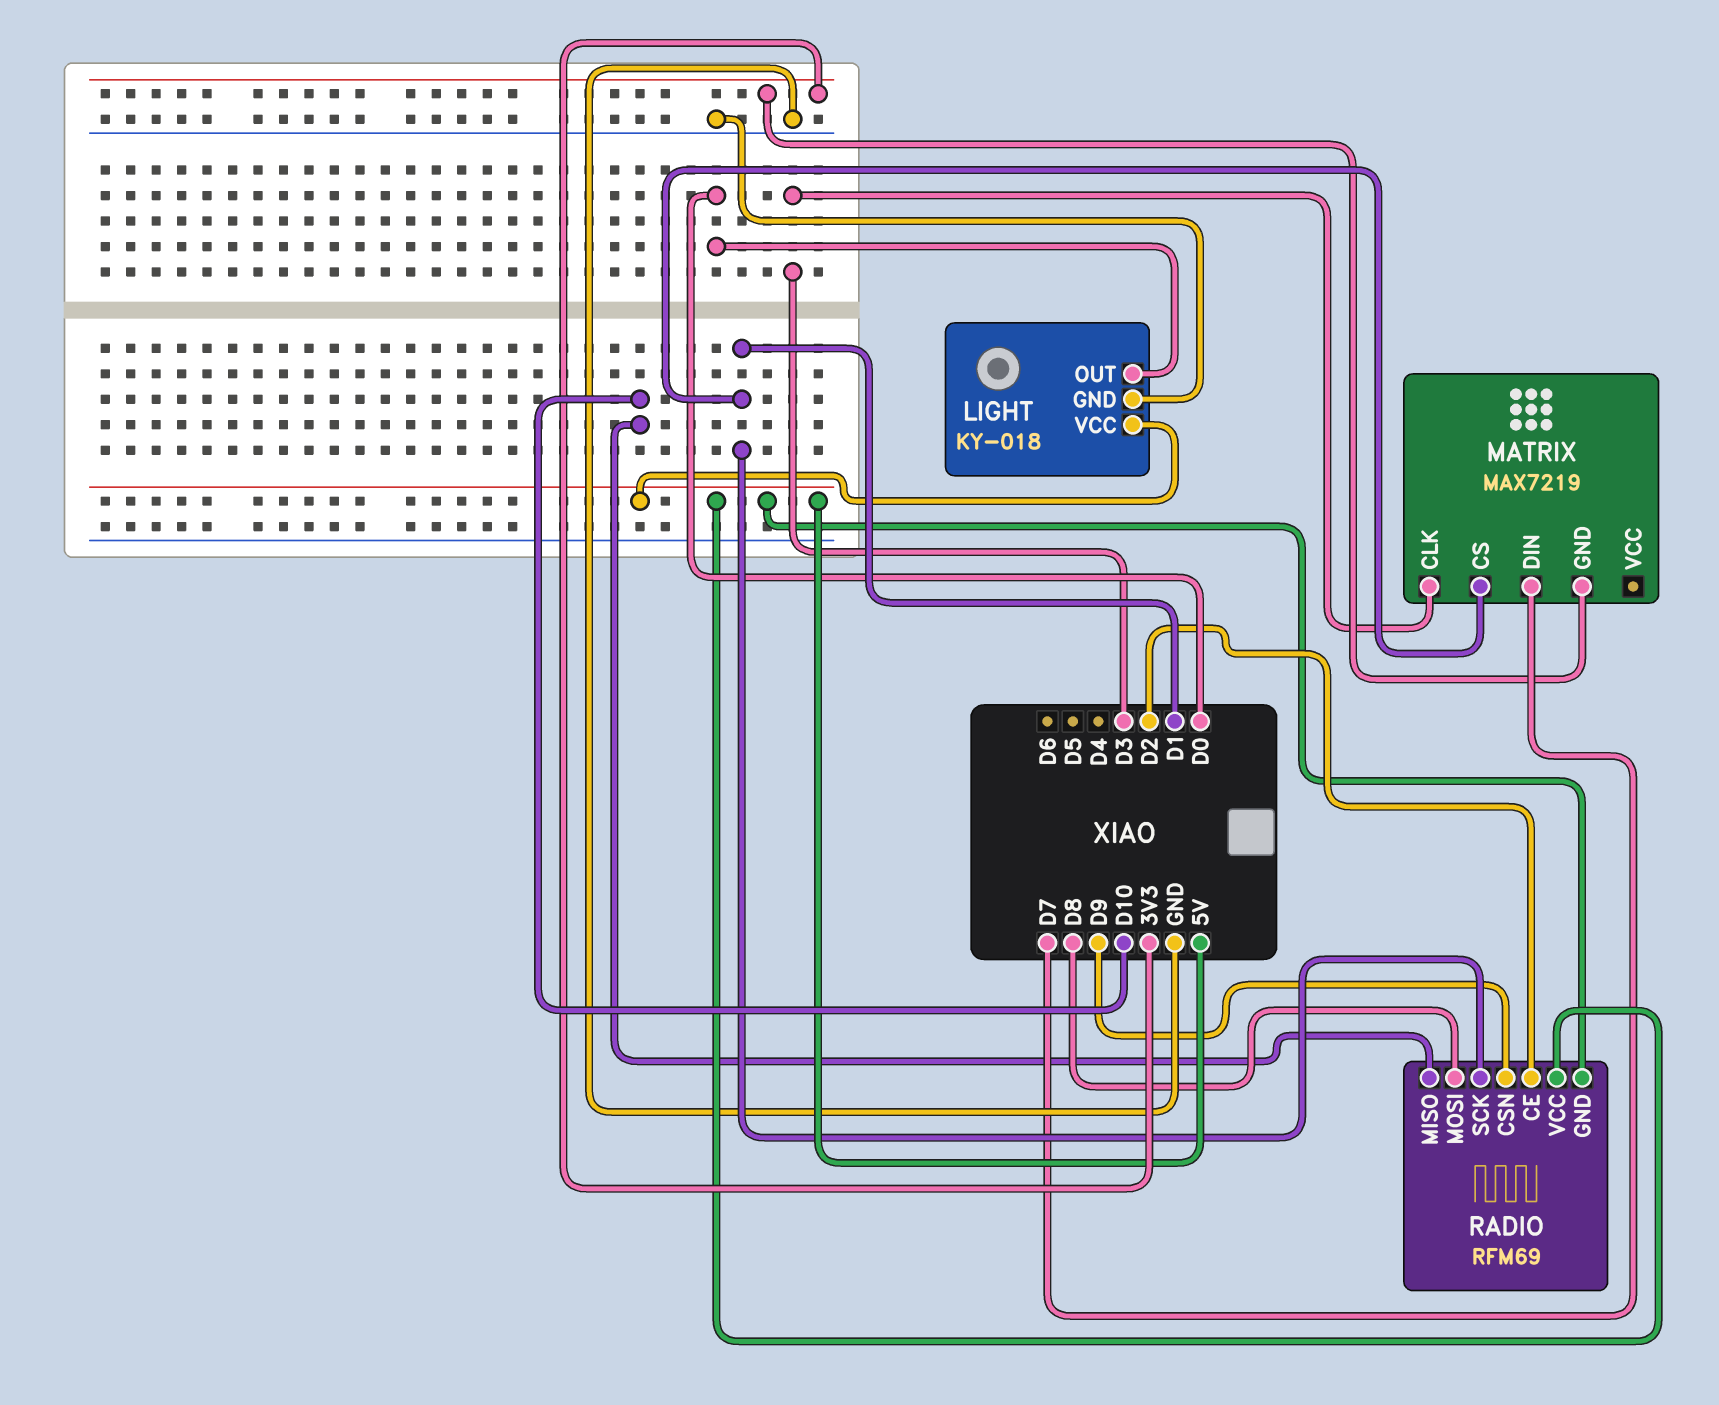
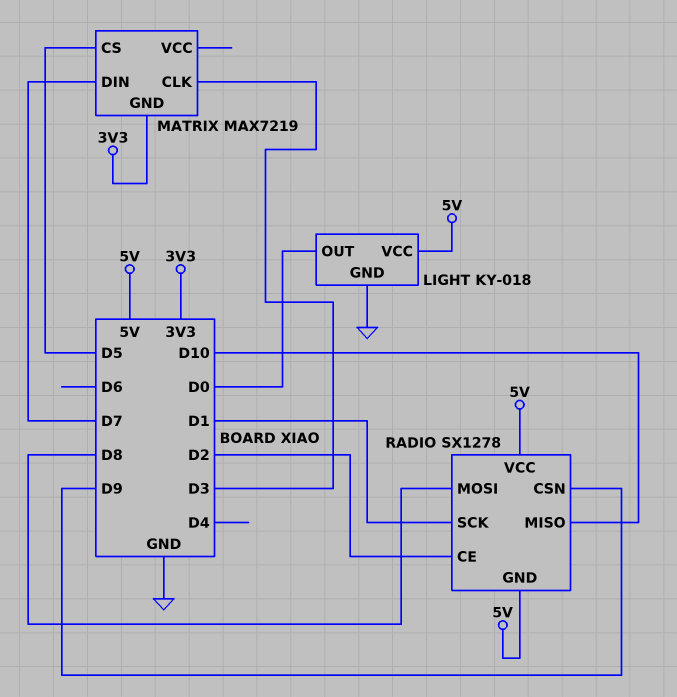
MATRIX pin CS: D1 -> D5
RADIO: RFM69 -> SX1278

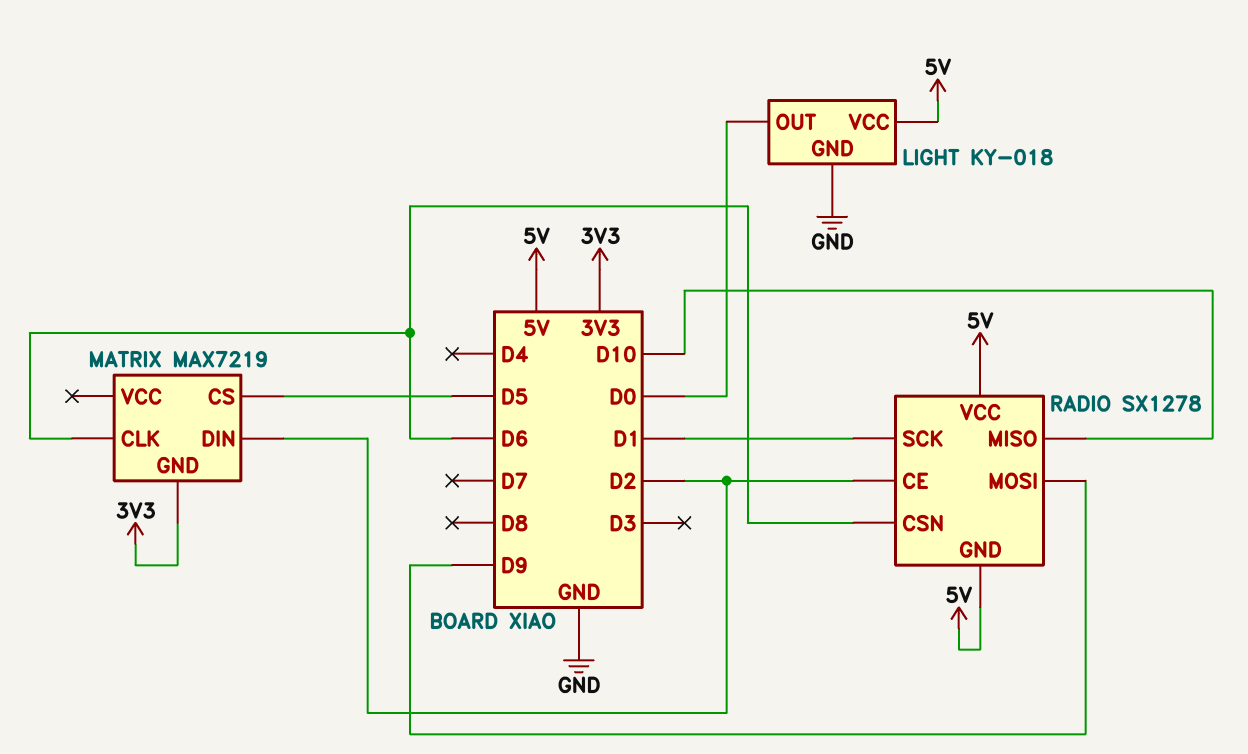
MATRIX pin CLK: D3 -> D6
MATRIX pin DIN: D7 -> D2
RADIO pin CSN: D9 -> D6
RADIO pin MOSI: D8 -> D9

